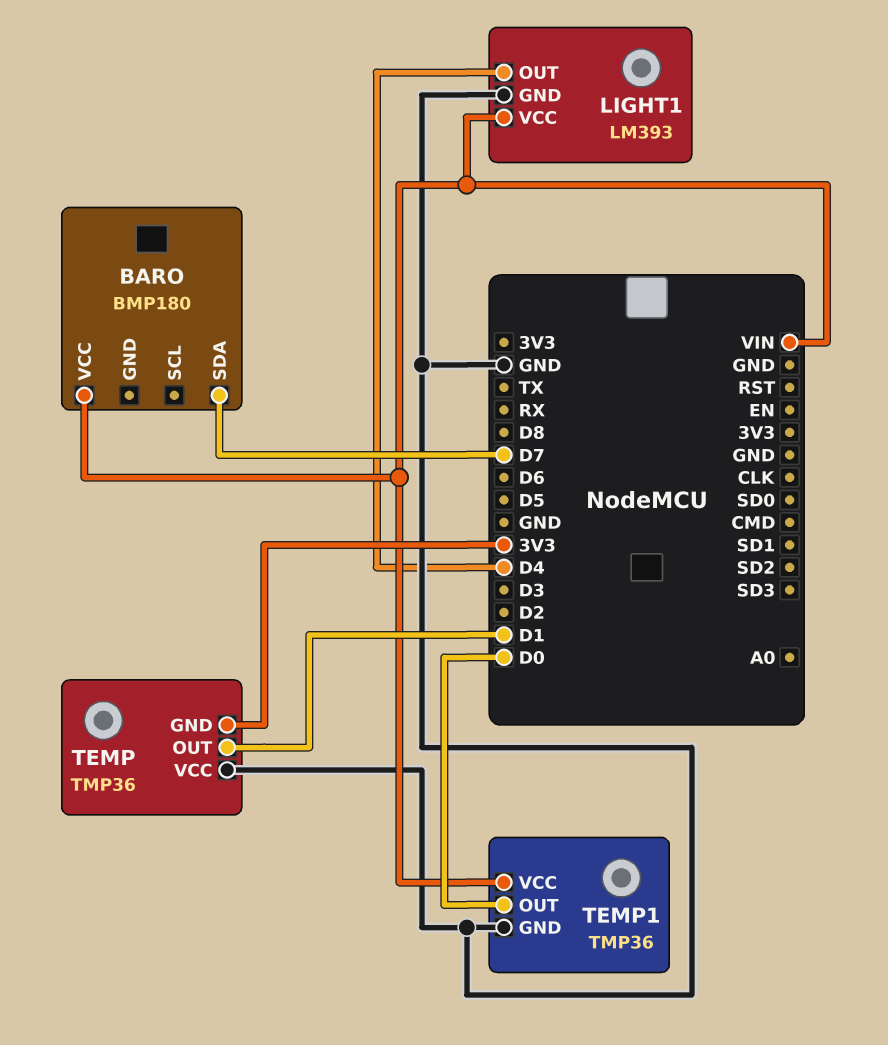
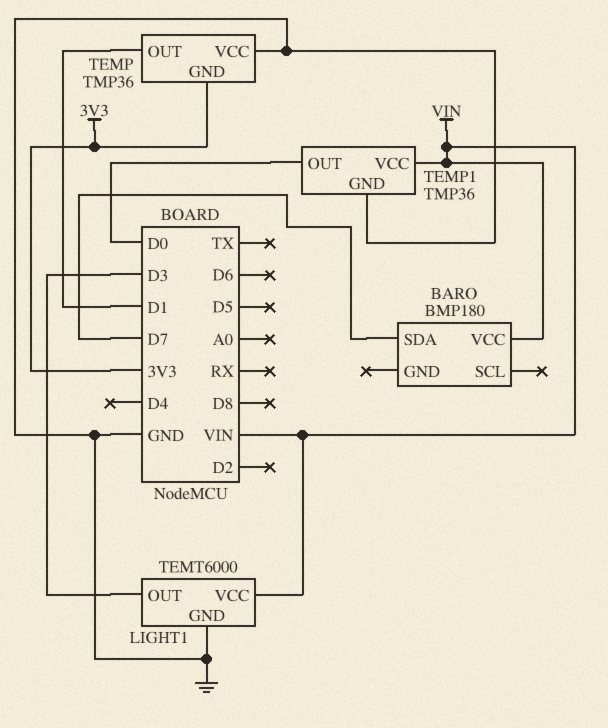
LIGHT1: LM393 -> TEMT6000
LIGHT1 pin OUT: D4 -> D3

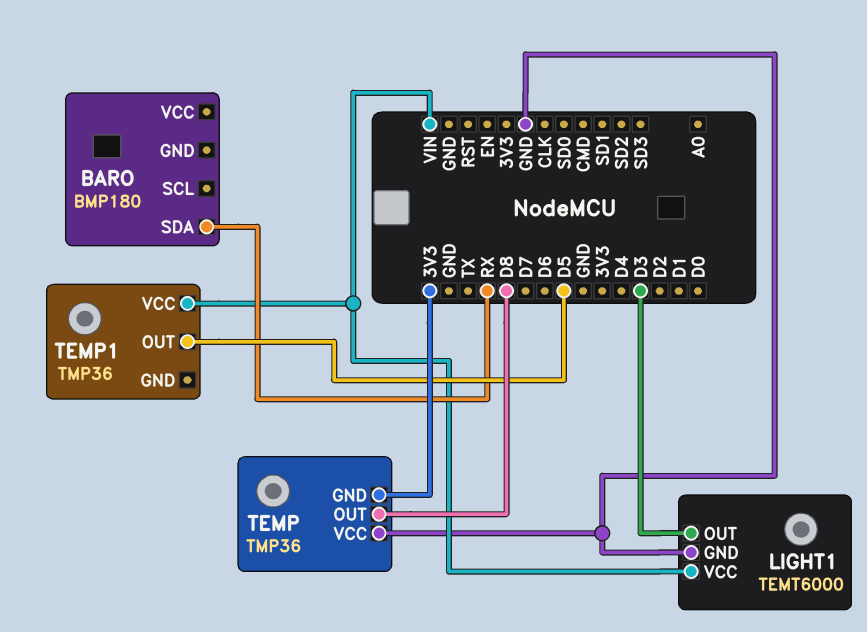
BARO pin SDA: D7 -> RX
BARO pin VCC: VIN -> none
TEMP pin OUT: D1 -> D8
TEMP1 pin GND: GND -> none
TEMP1 pin OUT: D0 -> D5

